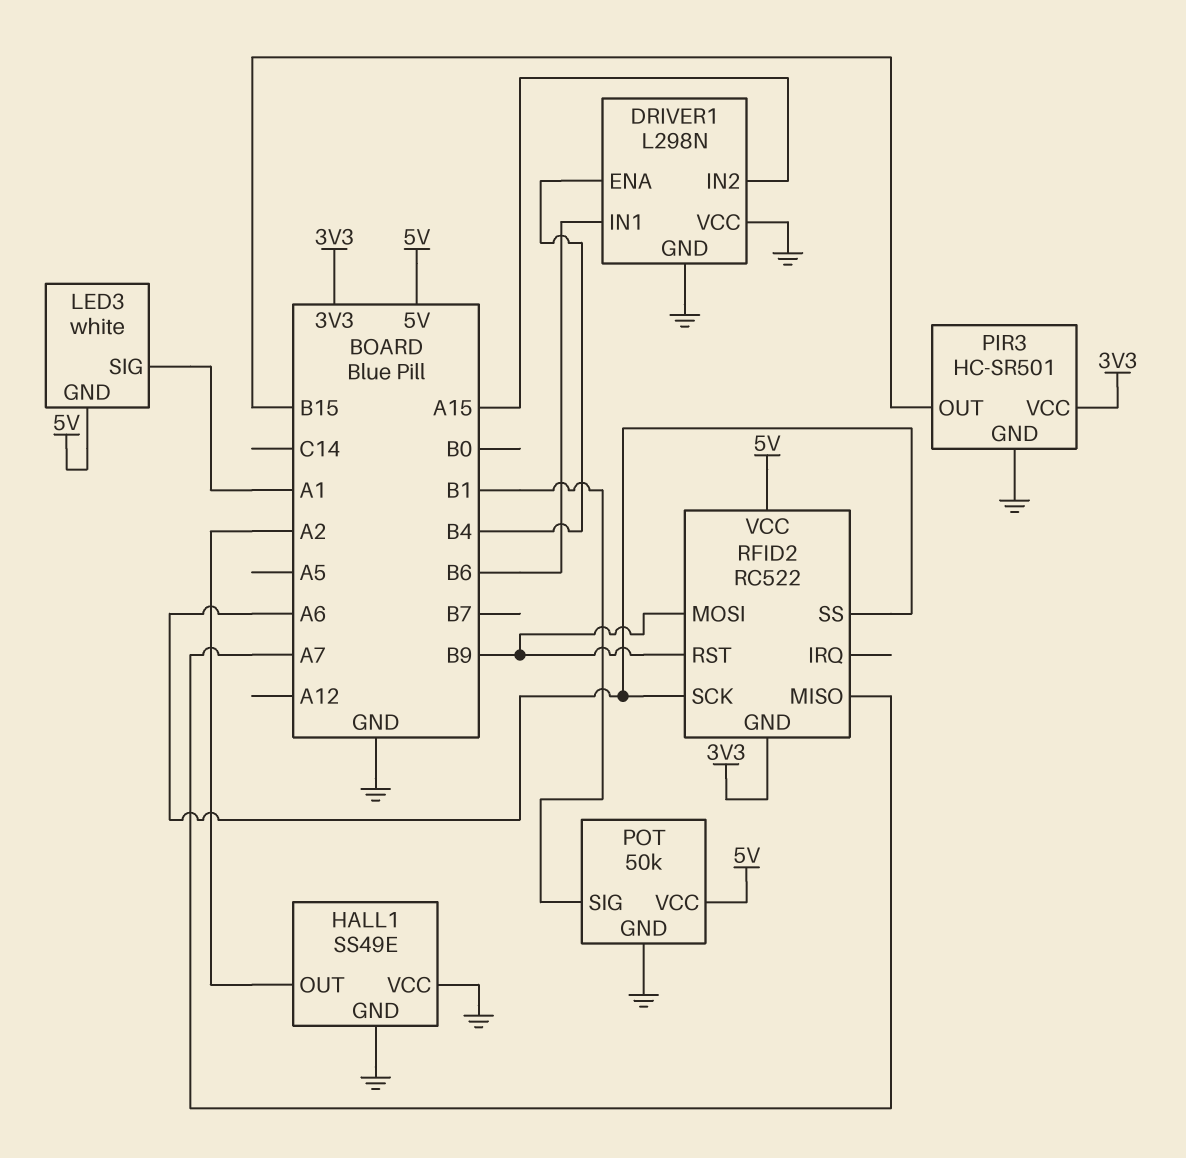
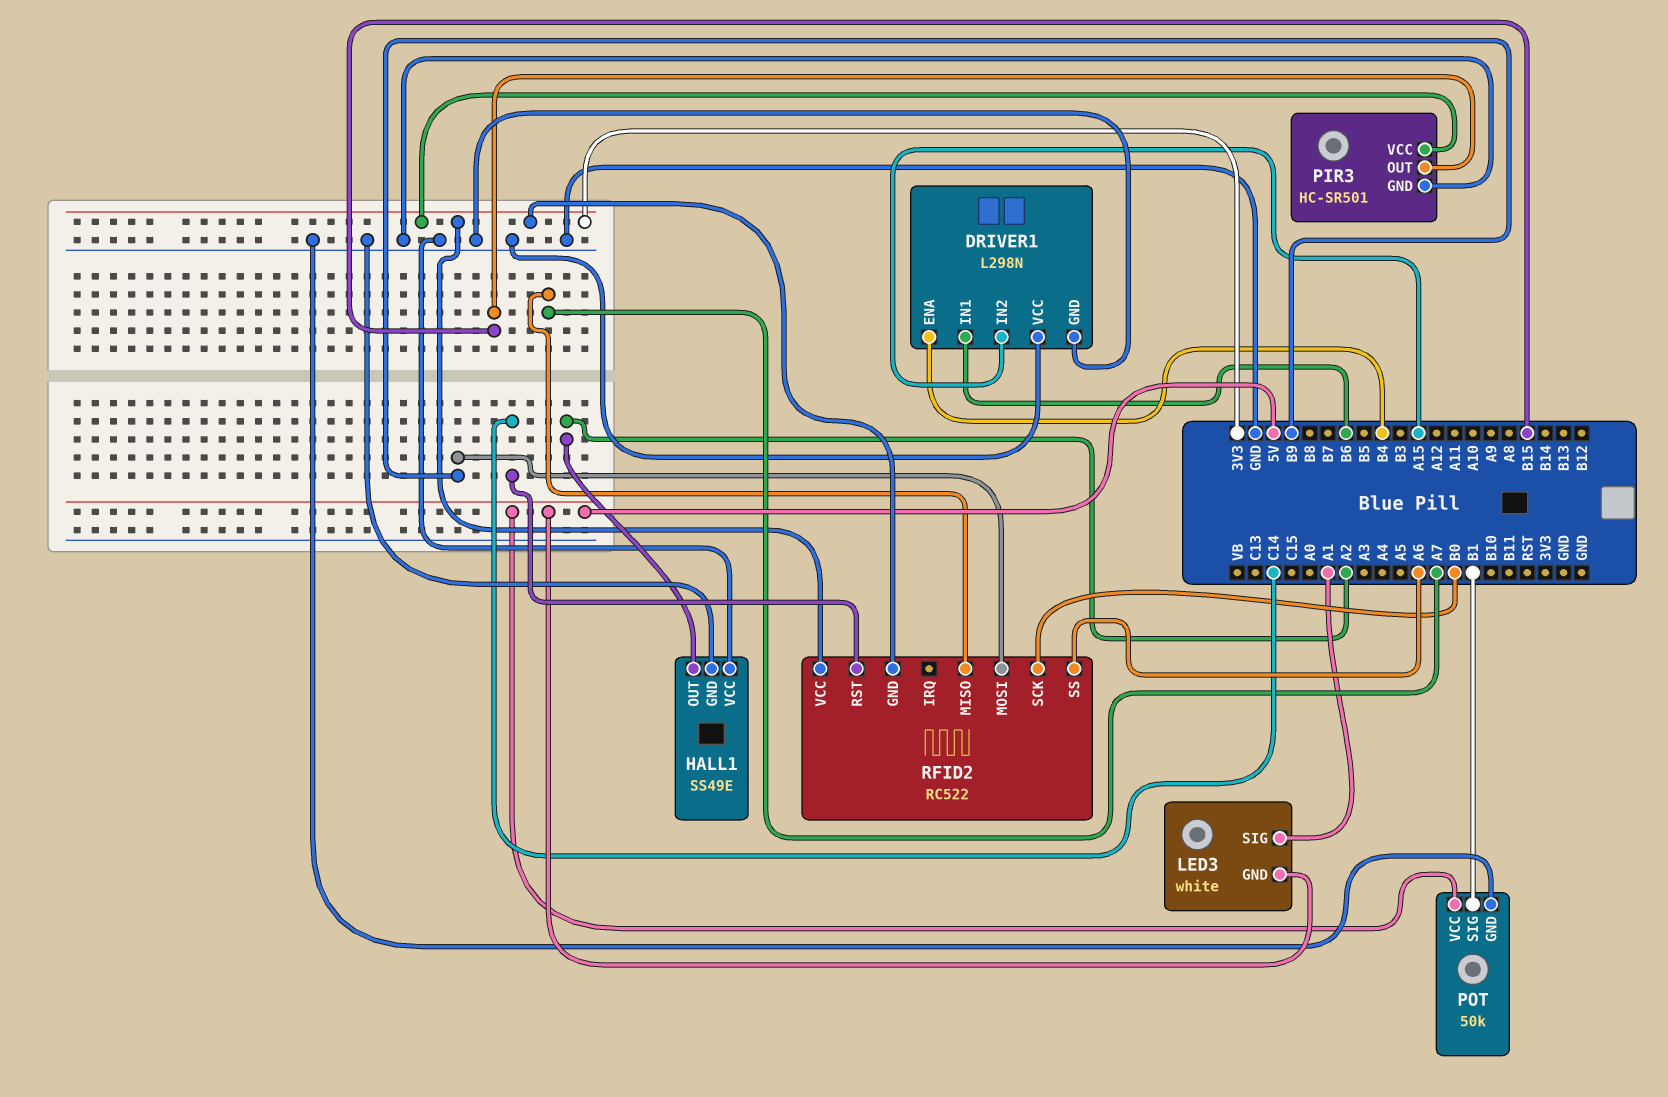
RFID2 pin RST: B9 -> C14
RFID2 pin SCK: A6 -> B0
RFID2 pin VCC: 5V -> 3V3

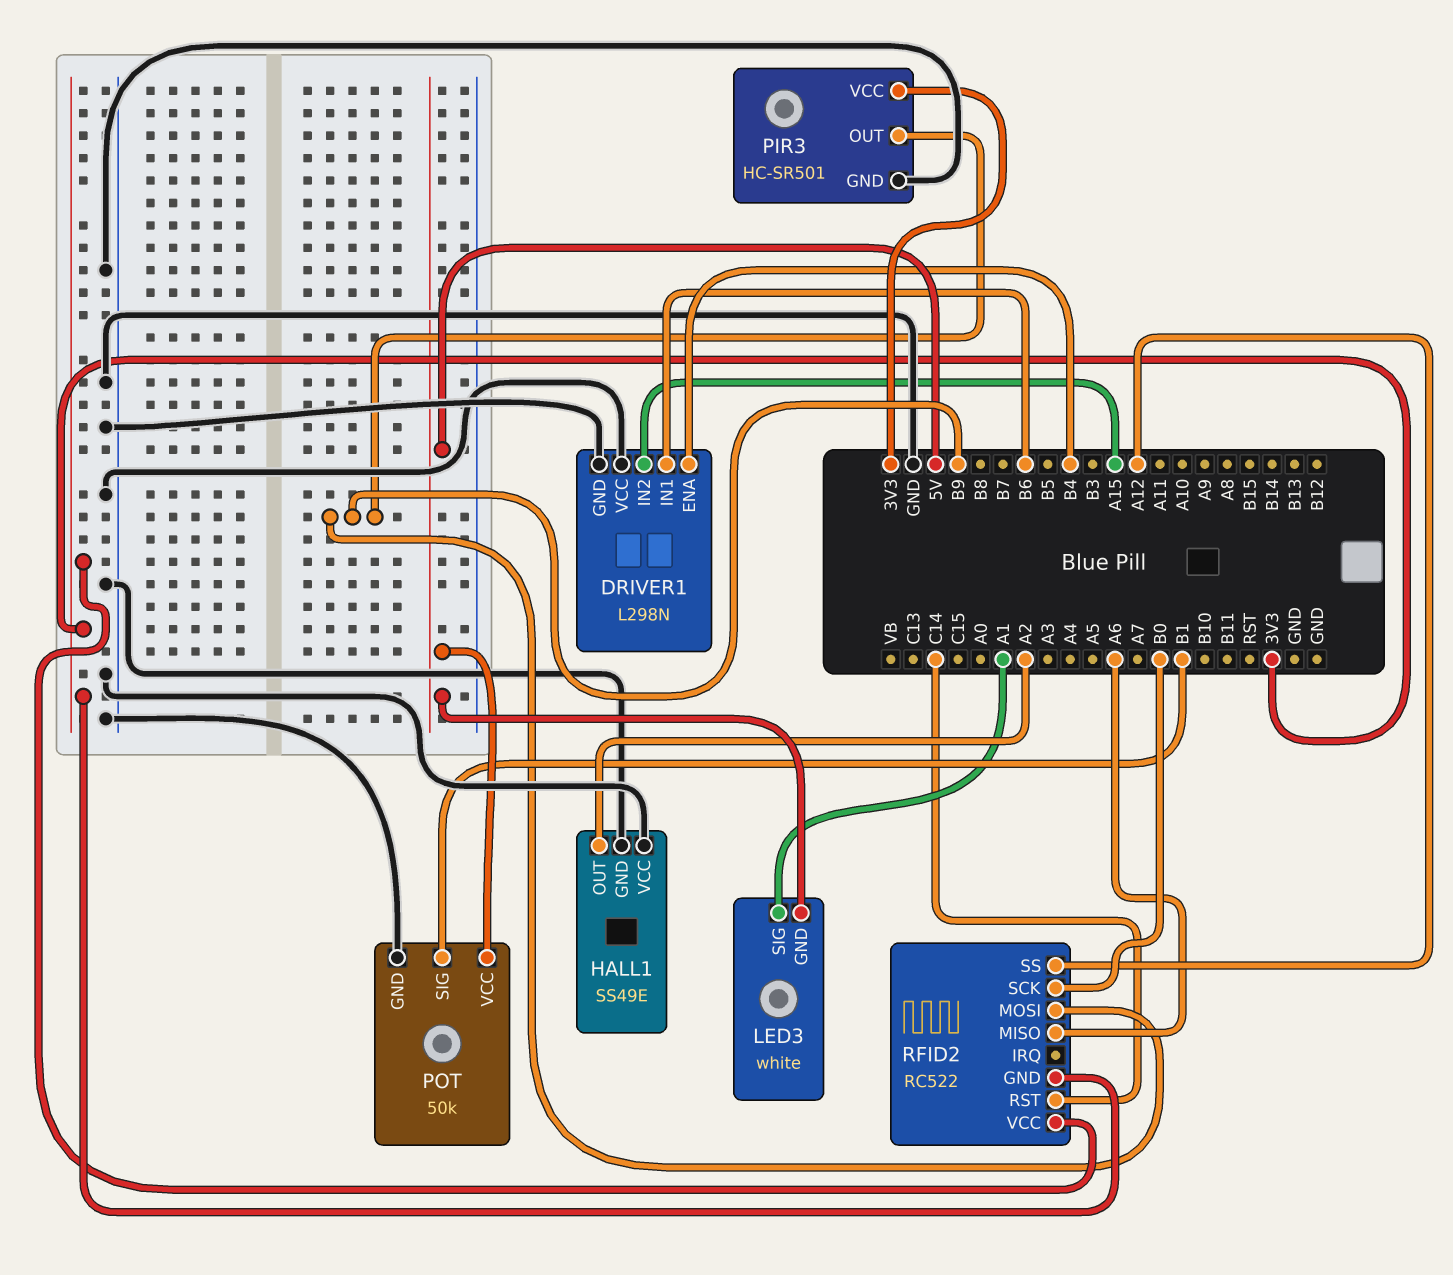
PIR3 pin OUT: B15 -> B9
RFID2 pin MISO: A7 -> A6
RFID2 pin SS: A6 -> A12

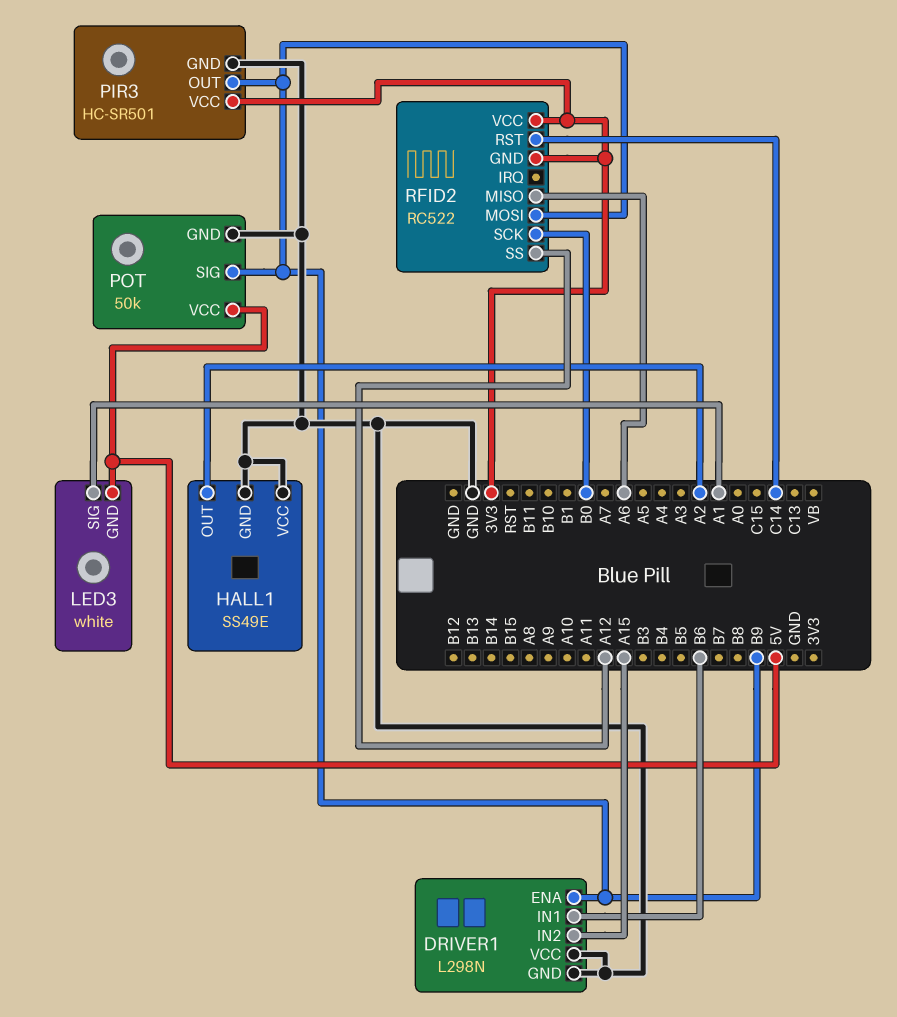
DRIVER1 pin ENA: B4 -> B9
POT pin SIG: B1 -> B9

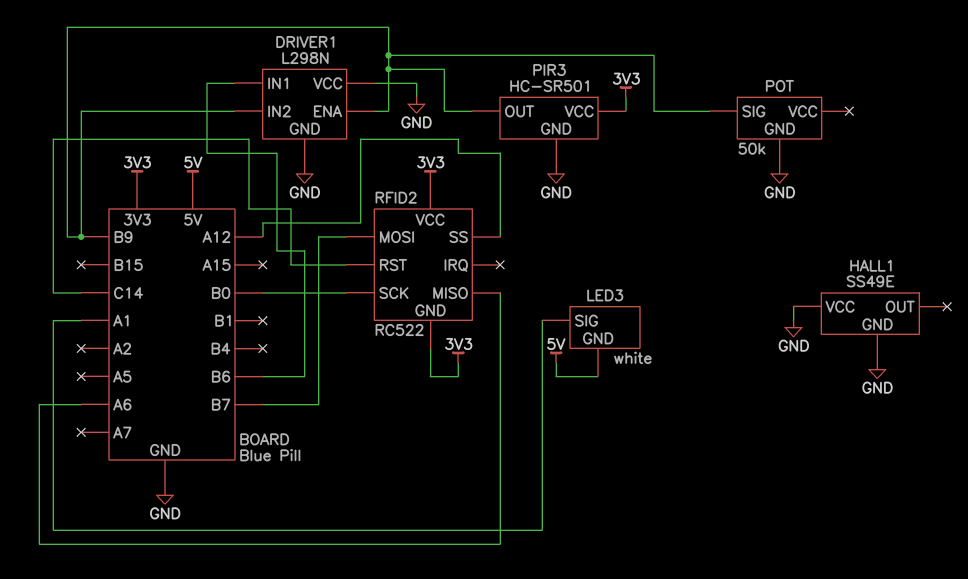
DRIVER1 pin IN2: A15 -> B9
HALL1 pin OUT: A2 -> none
POT pin VCC: 5V -> none
RFID2 pin MOSI: B9 -> B7

